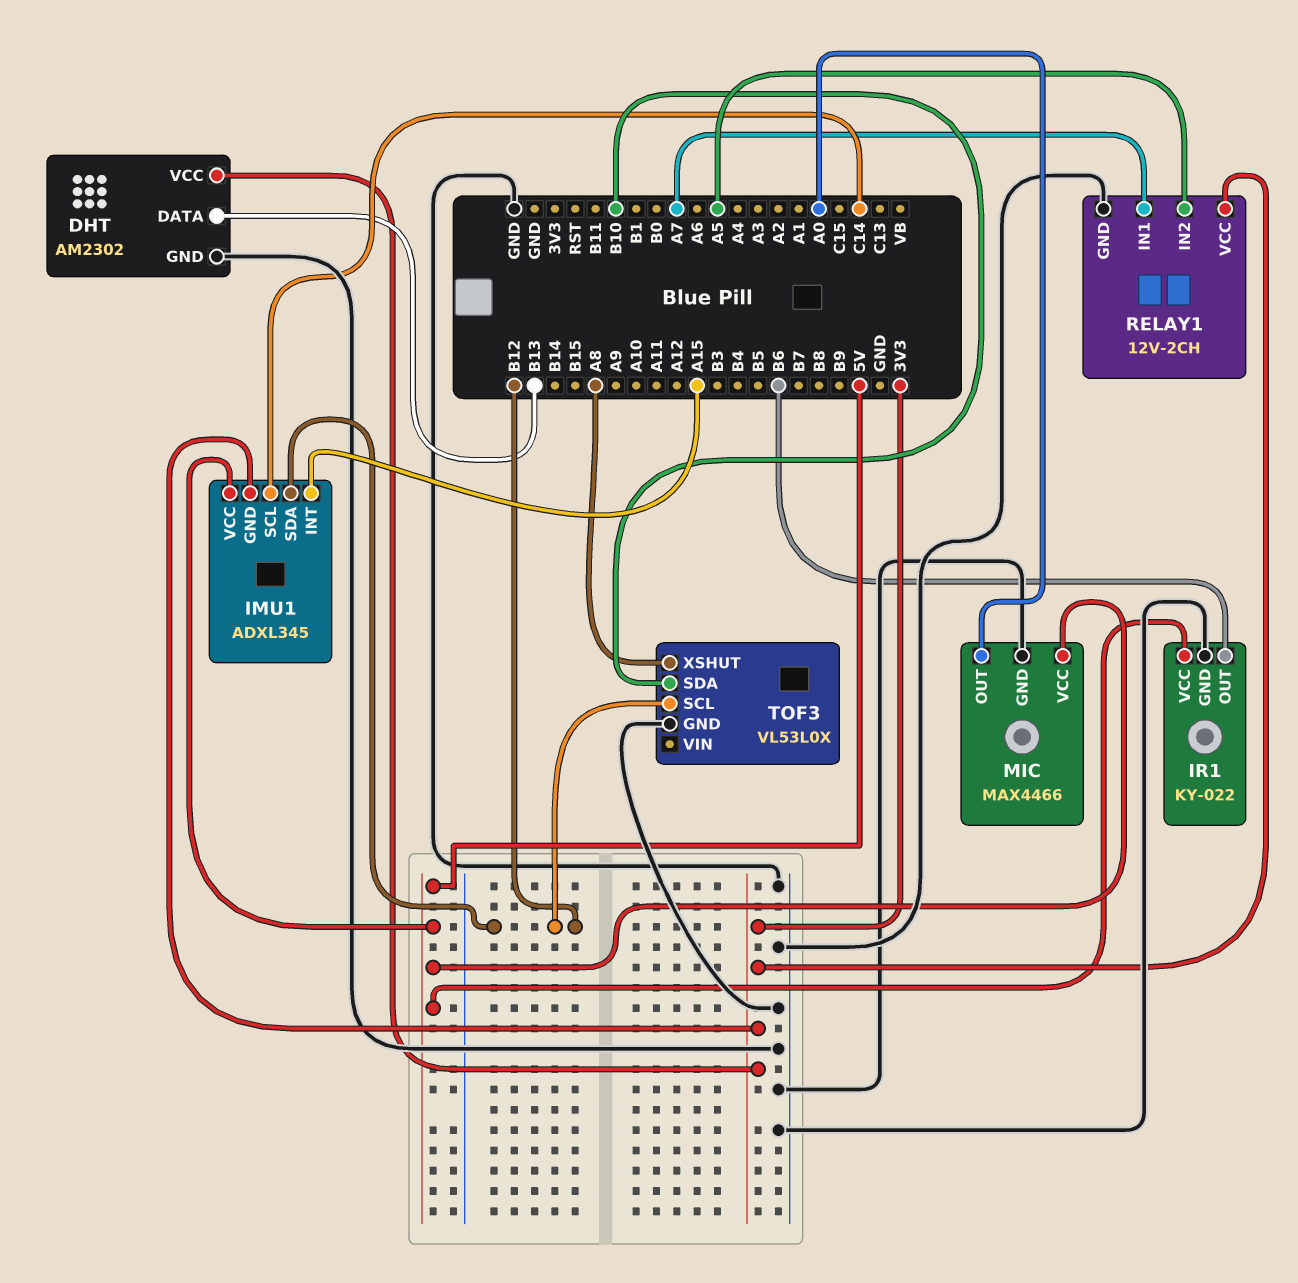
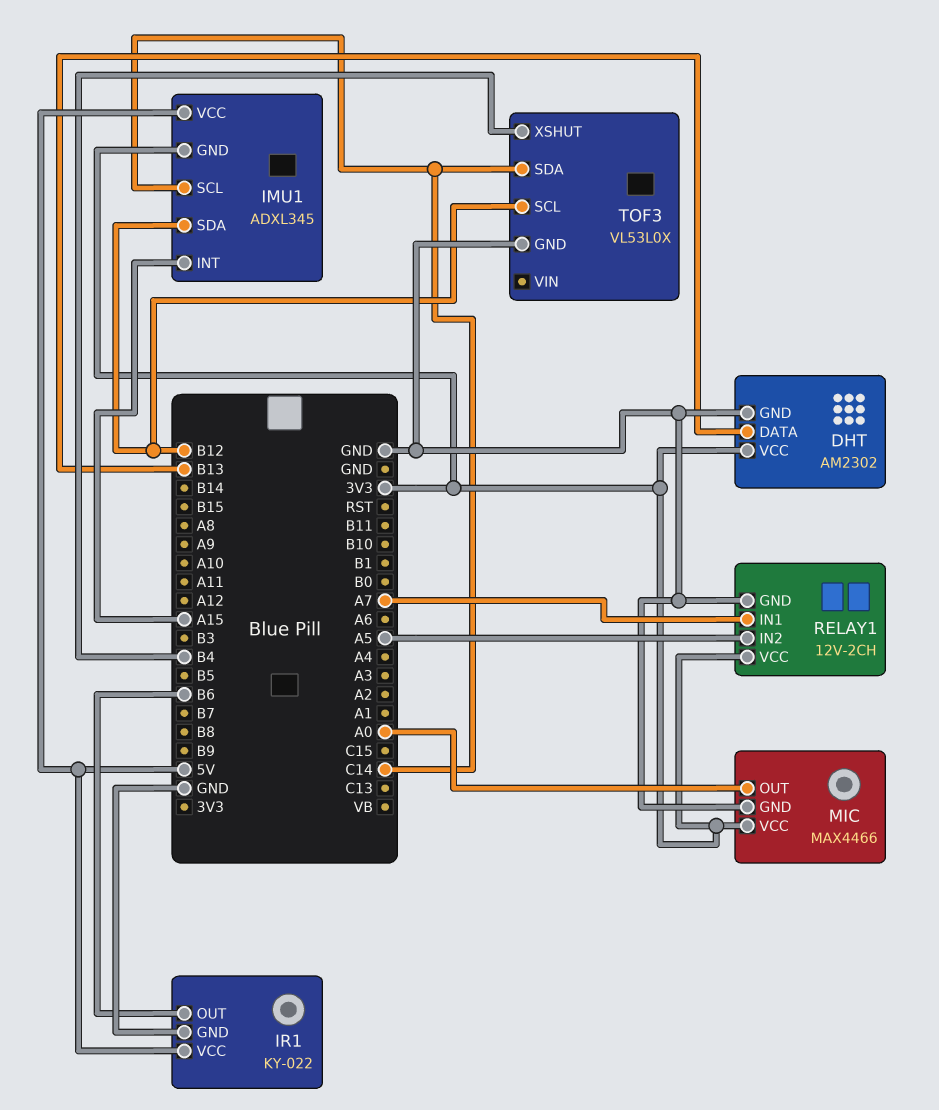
MIC pin VCC: 5V -> 3V3
TOF3 pin SDA: B10 -> C14
TOF3 pin XSHUT: A8 -> B4

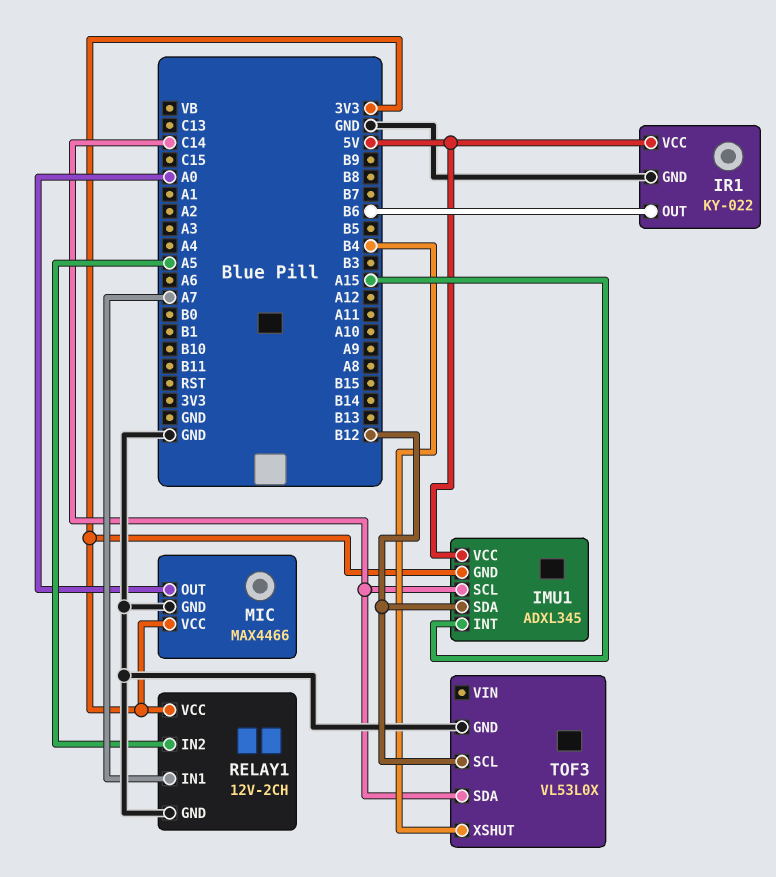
DHT: AM2302 -> none
DHT pin DATA: B13 -> none
DHT pin GND: GND -> none
DHT pin VCC: 3V3 -> none

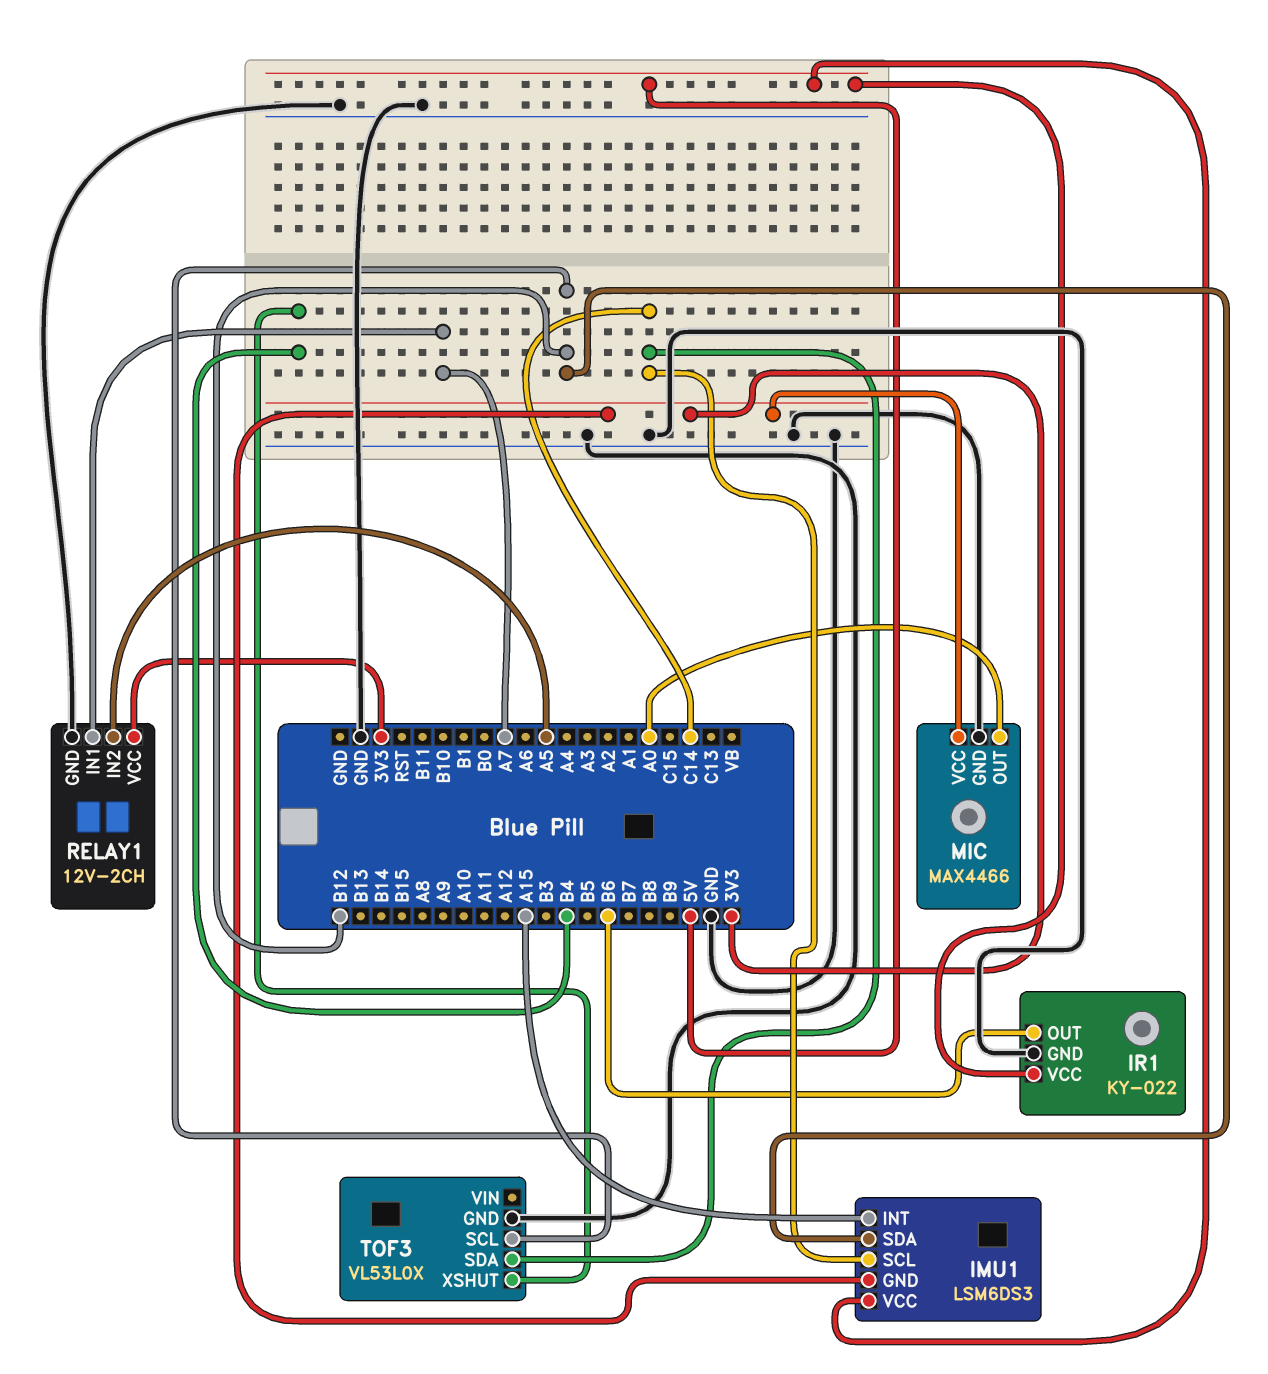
IMU1: ADXL345 -> LSM6DS3

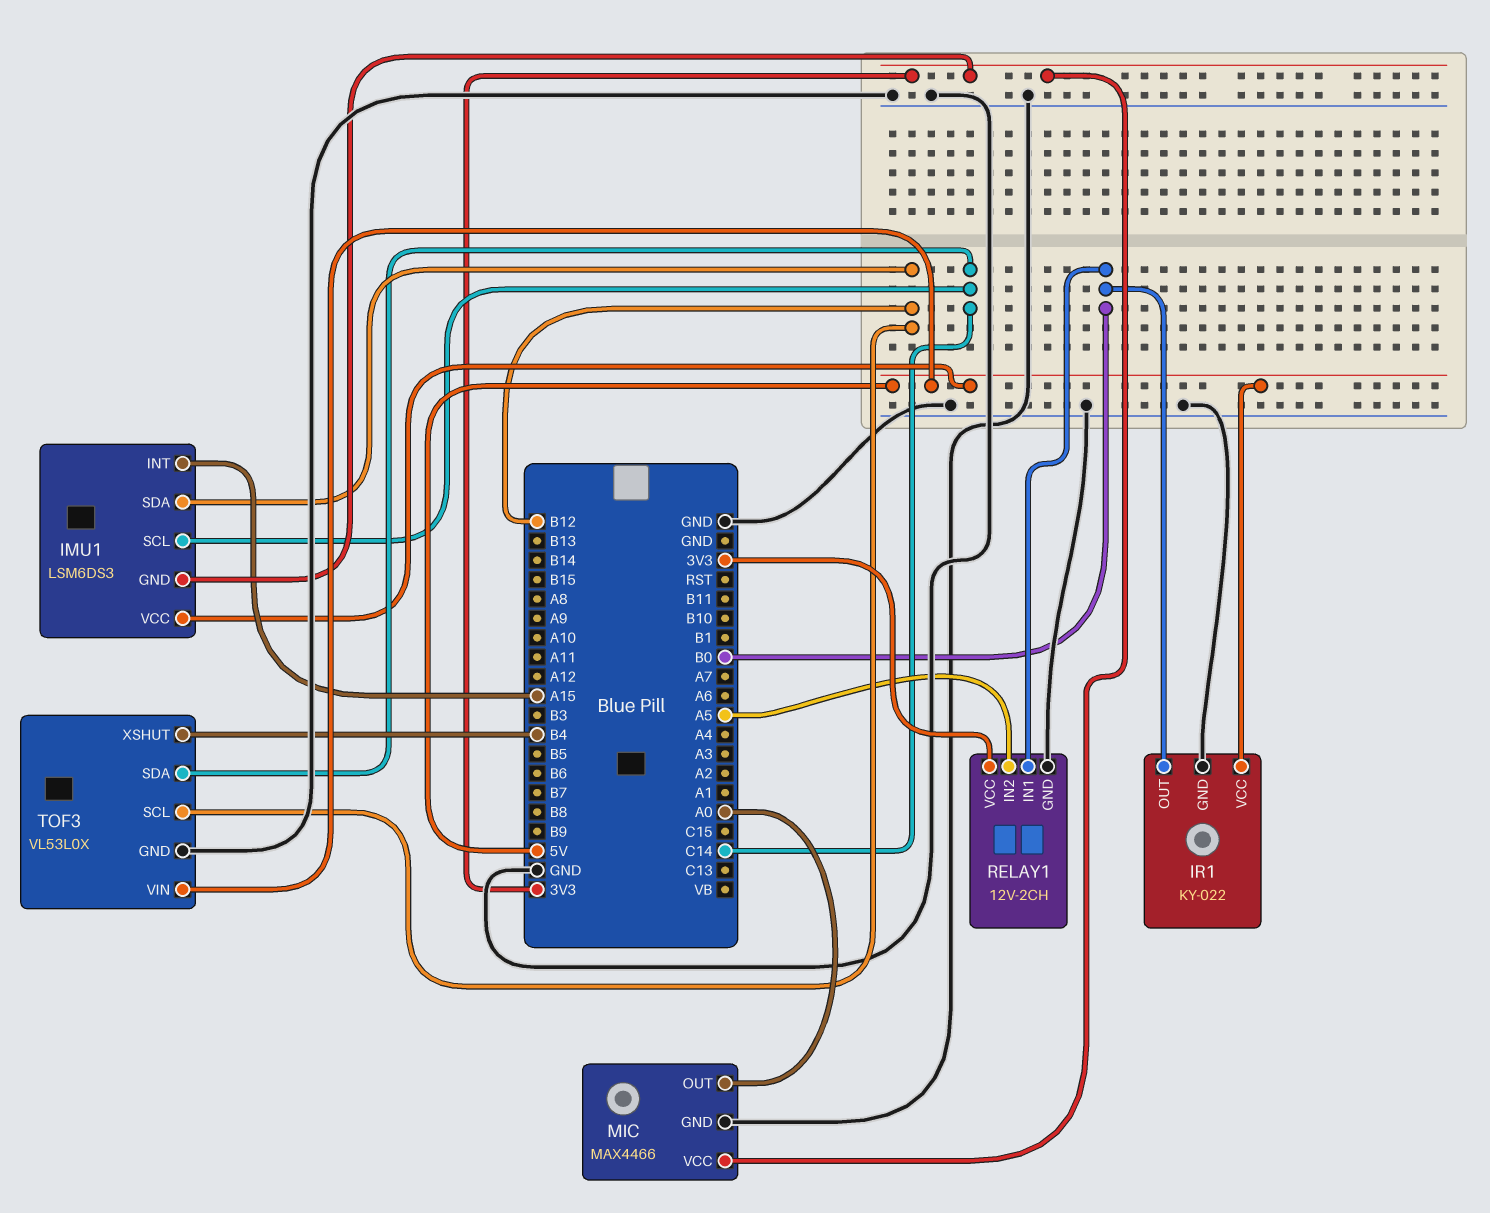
IR1 pin OUT: B6 -> B0
RELAY1 pin IN1: A7 -> B0
TOF3 pin VIN: none -> 5V

